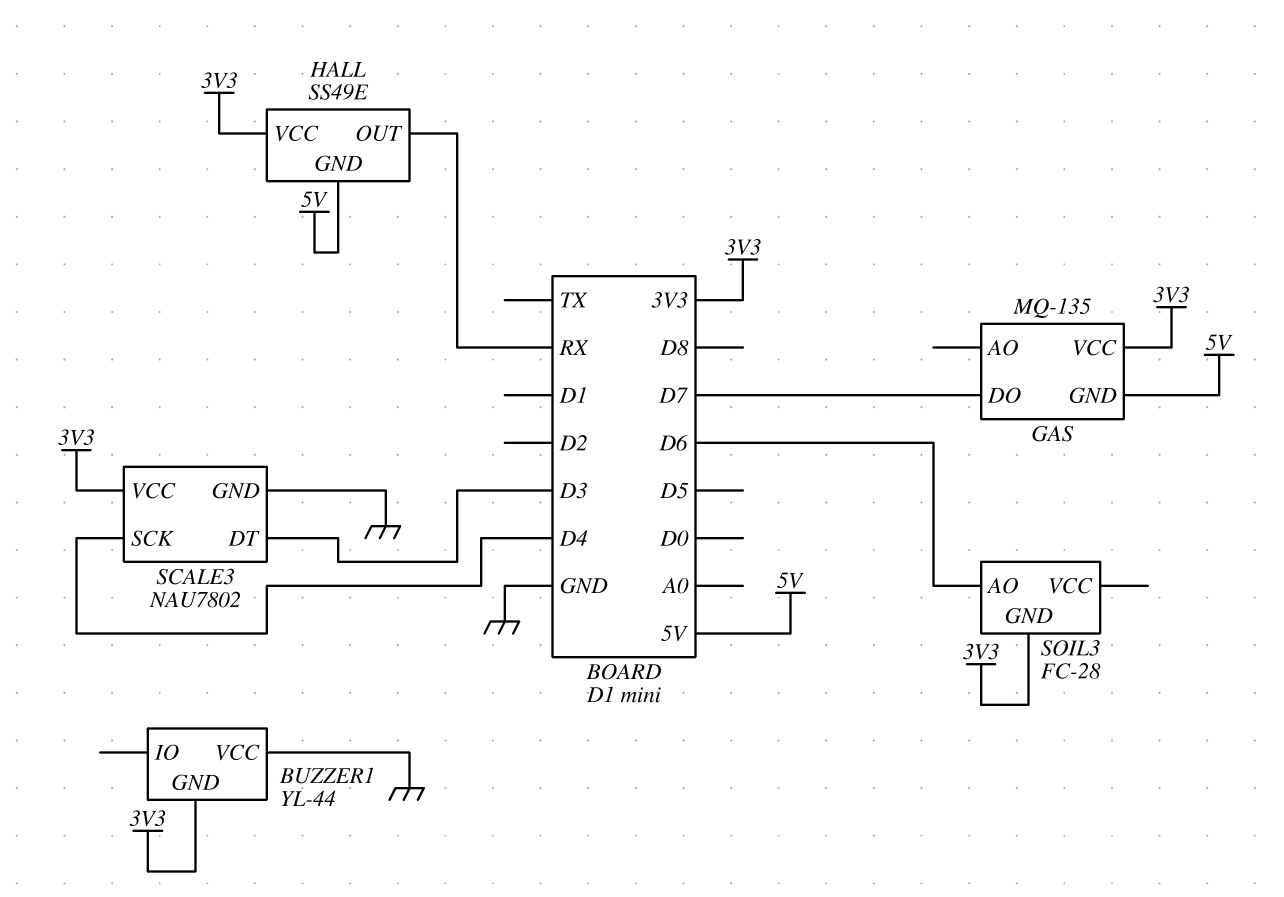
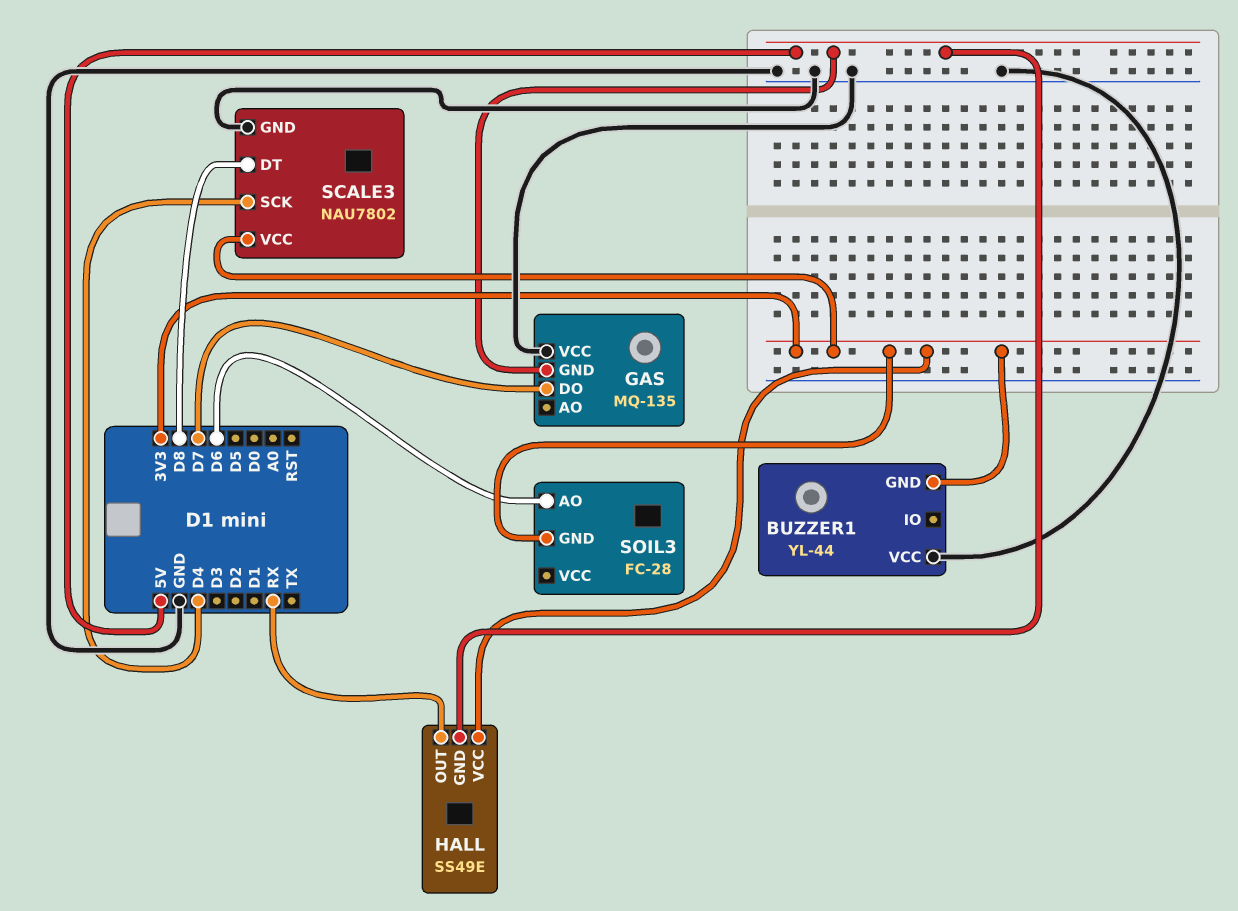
GAS pin VCC: 3V3 -> GND
SCALE3 pin DT: D3 -> D8

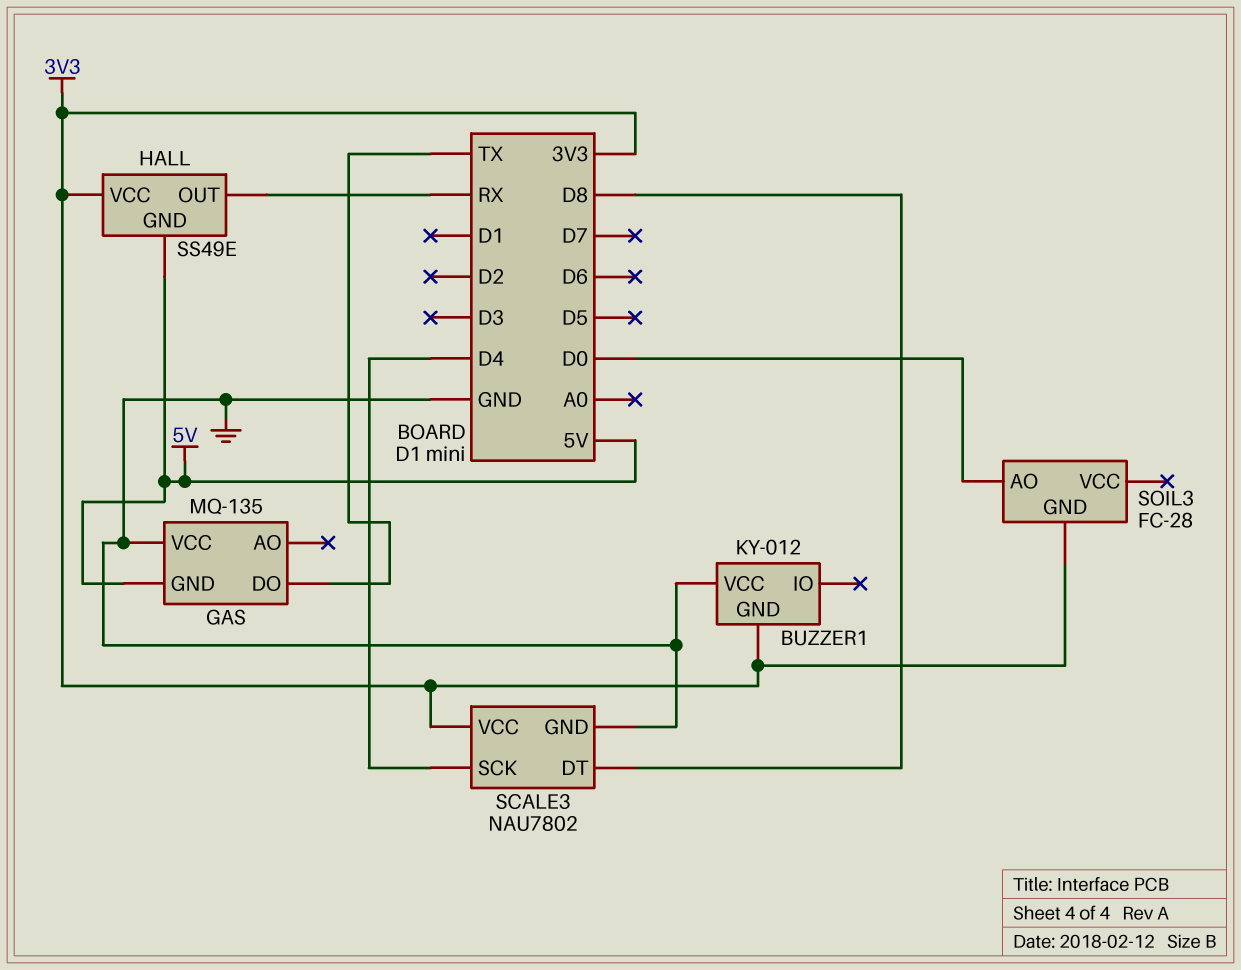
BUZZER1: YL-44 -> KY-012
GAS pin DO: D7 -> TX
SOIL3 pin AO: D6 -> D0

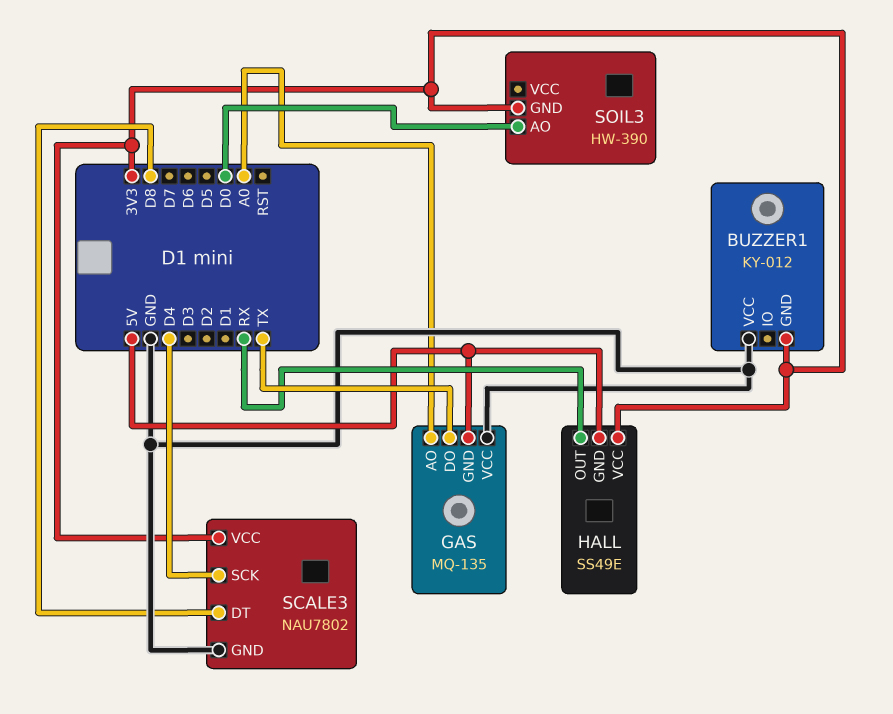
GAS pin AO: none -> A0
SOIL3: FC-28 -> HW-390

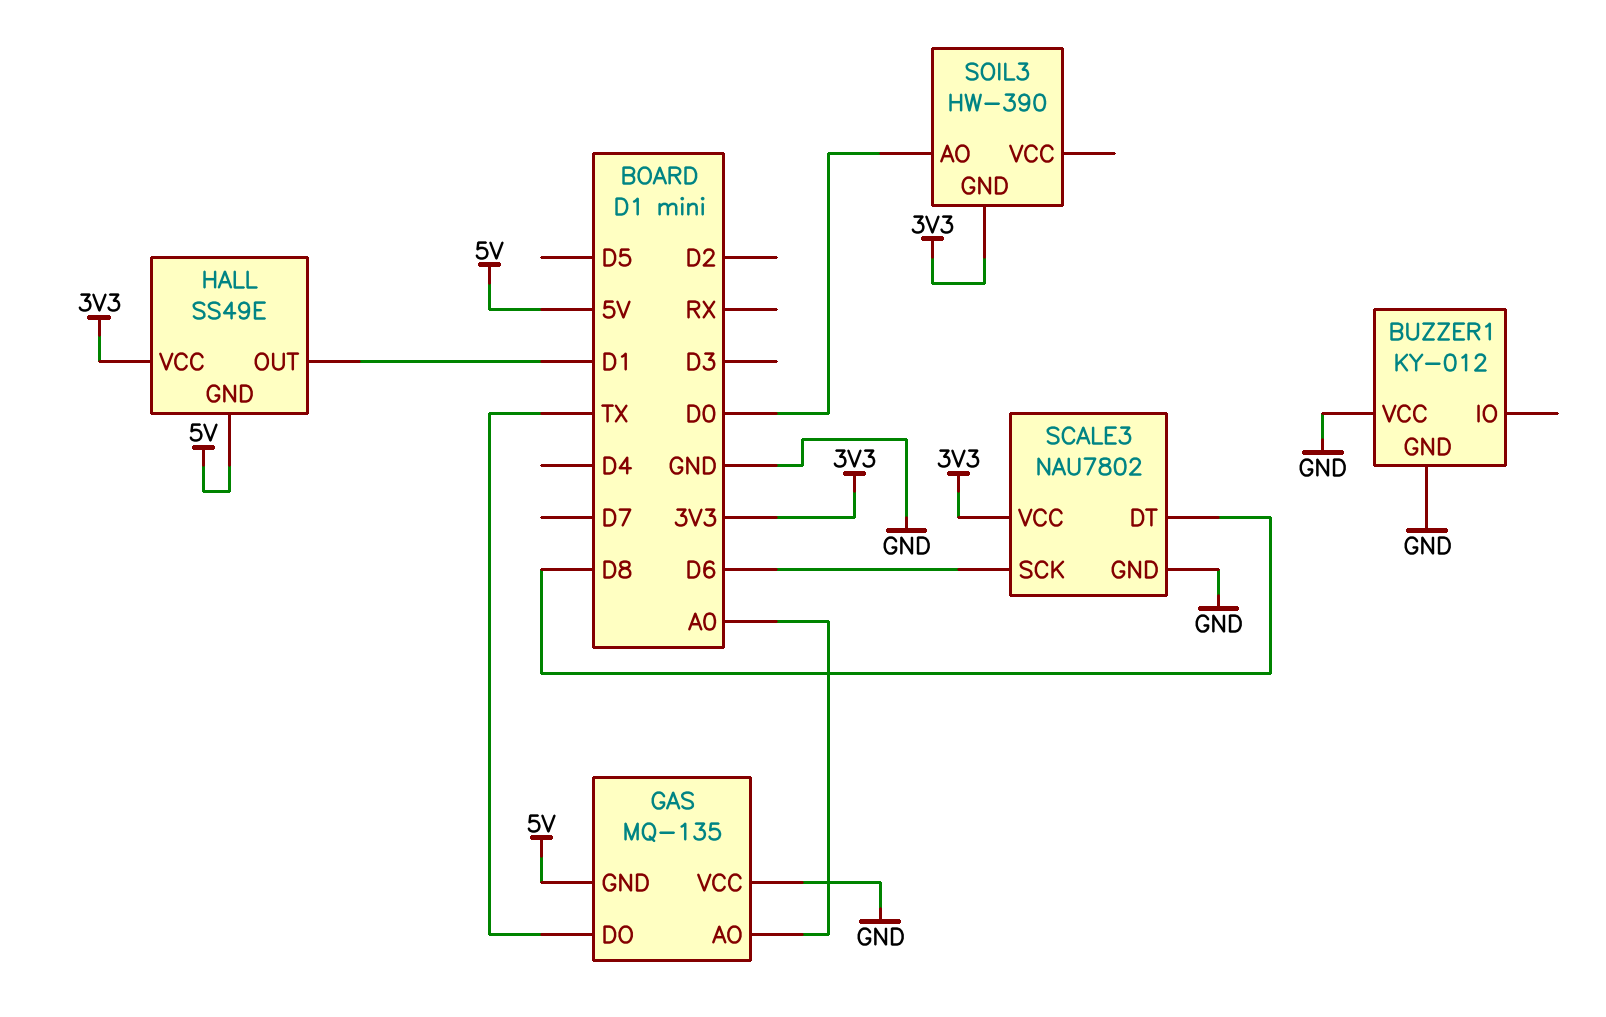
BUZZER1 pin GND: 3V3 -> GND
HALL pin OUT: RX -> D1
SCALE3 pin SCK: D4 -> D6

